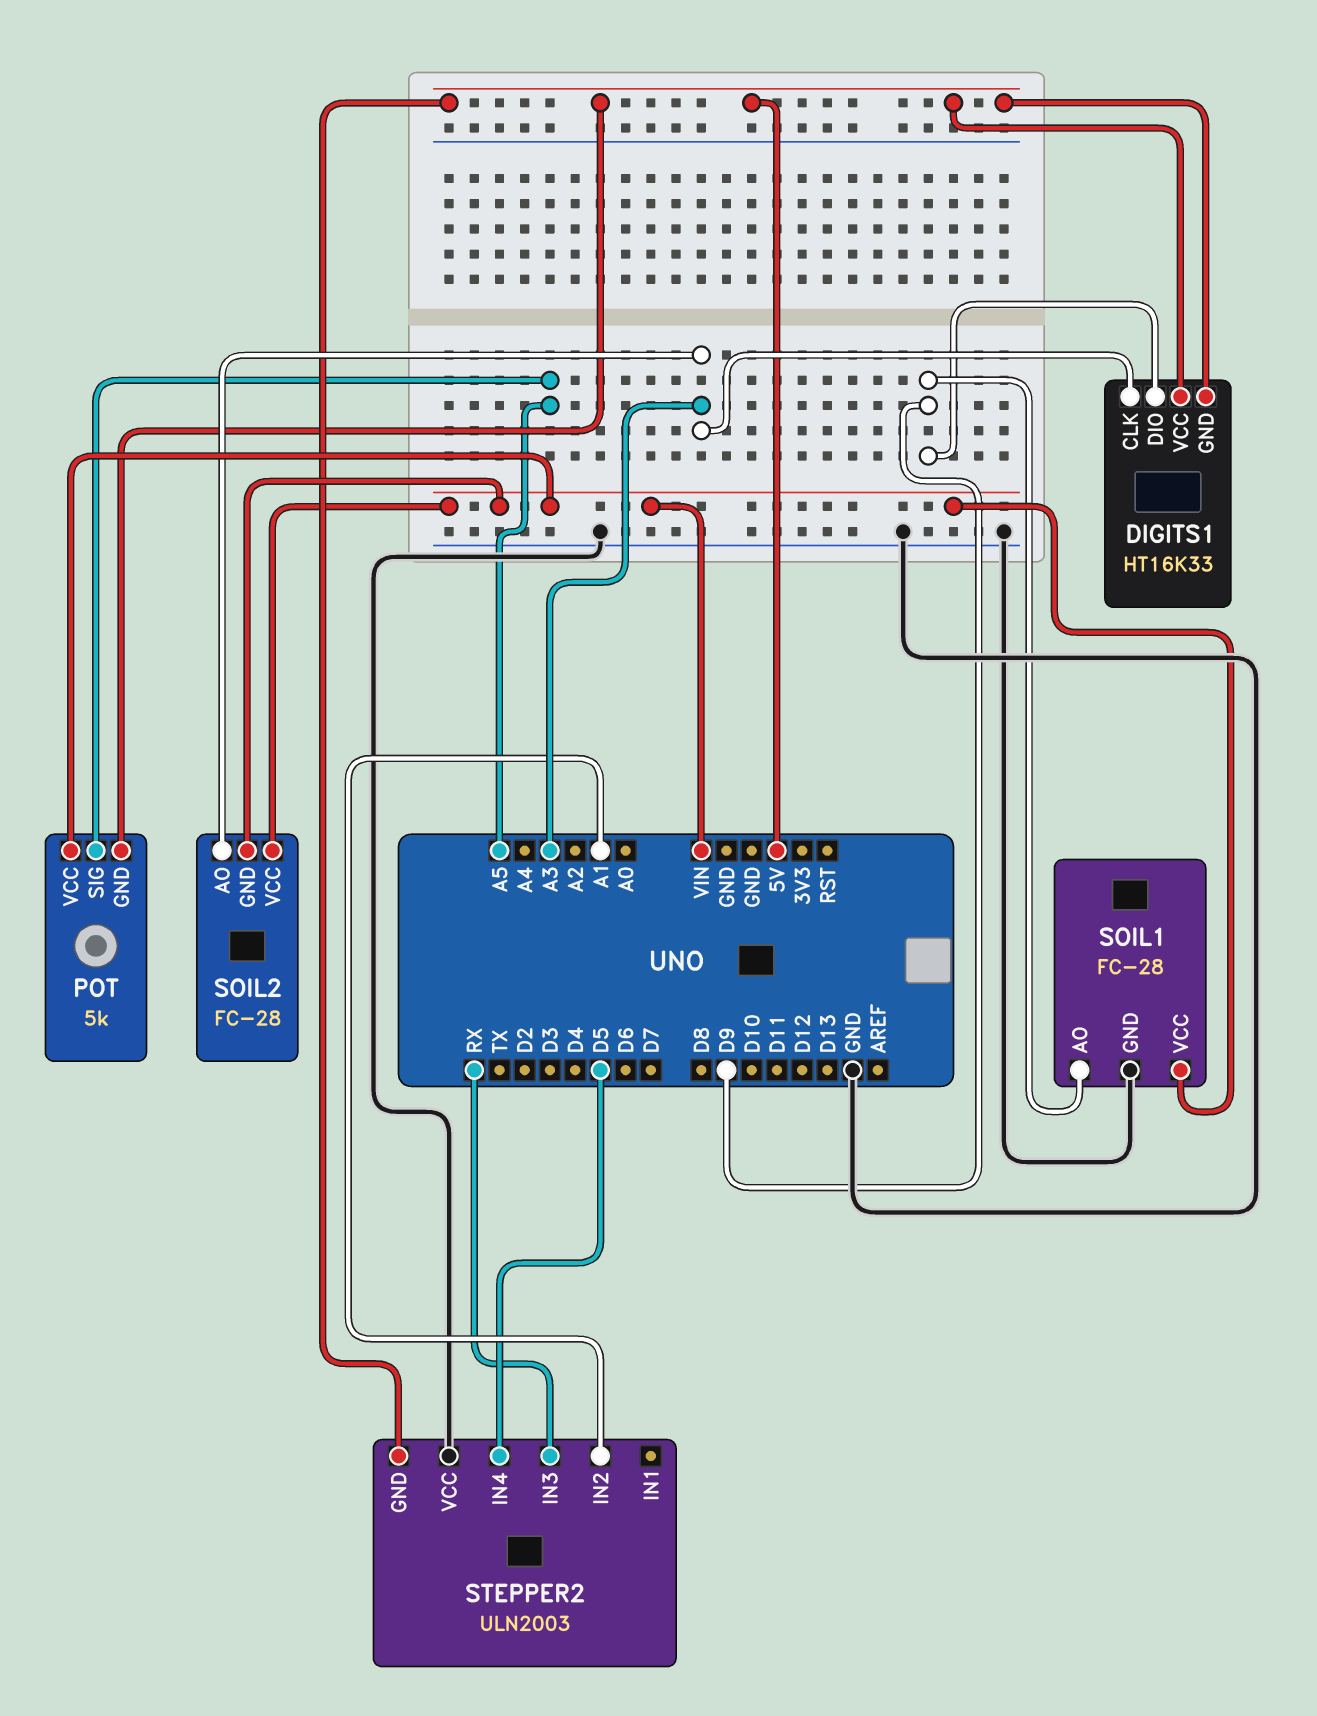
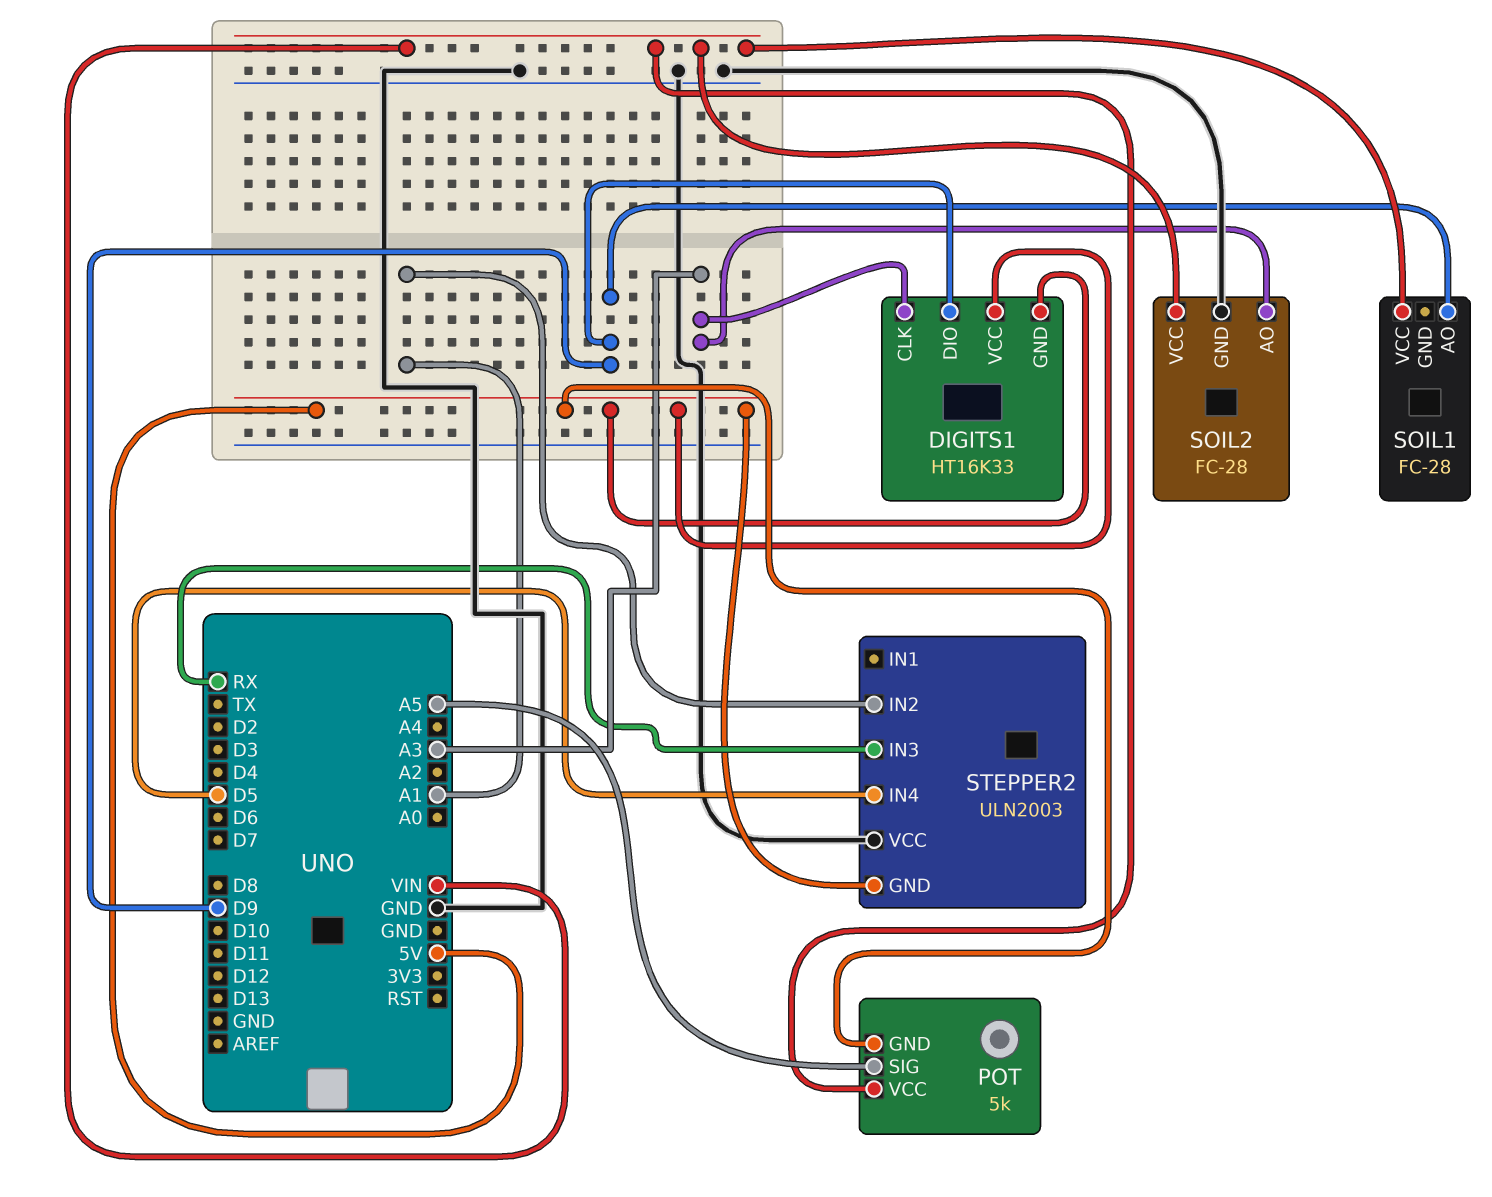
SOIL1 pin GND: GND -> none
SOIL2 pin GND: VIN -> GND

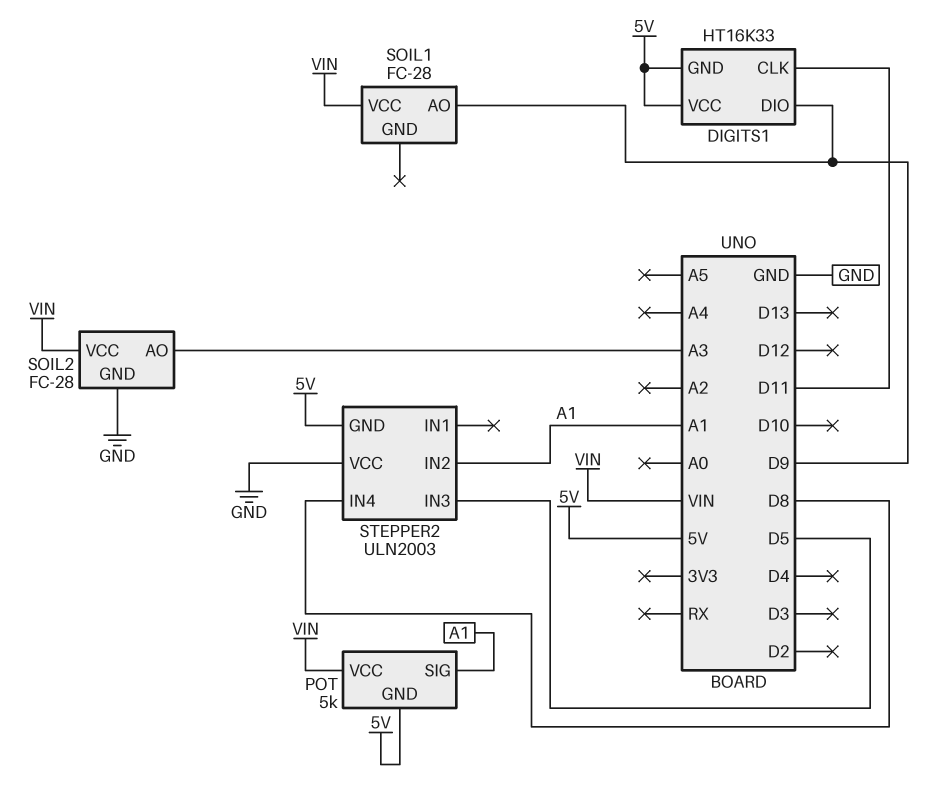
DIGITS1 pin CLK: A3 -> D11
POT pin SIG: A5 -> A1
STEPPER2 pin IN3: RX -> D5
STEPPER2 pin IN4: D5 -> D8

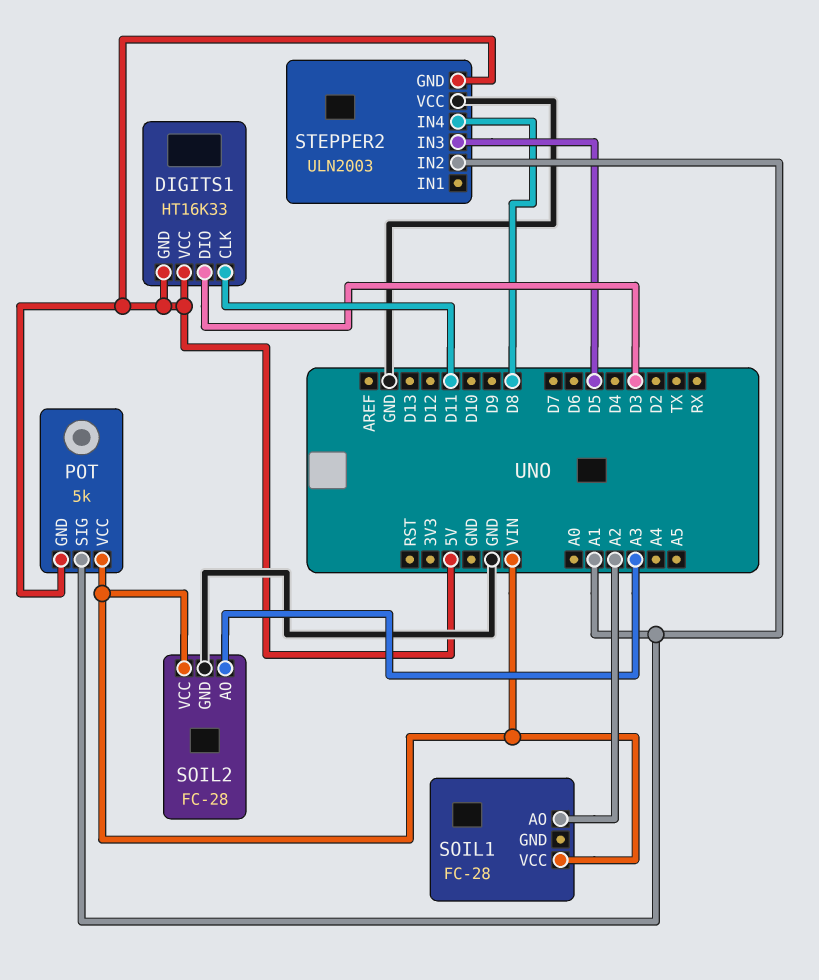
DIGITS1 pin DIO: D9 -> D3
SOIL1 pin AO: D9 -> A2

